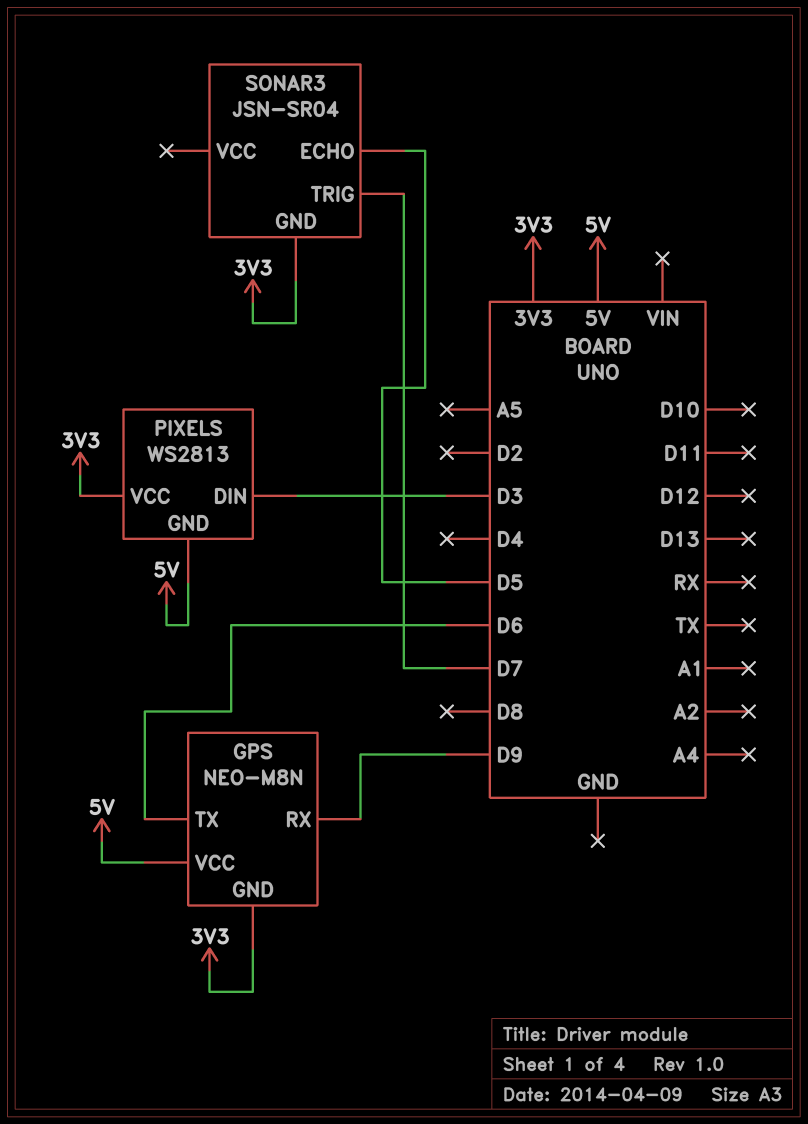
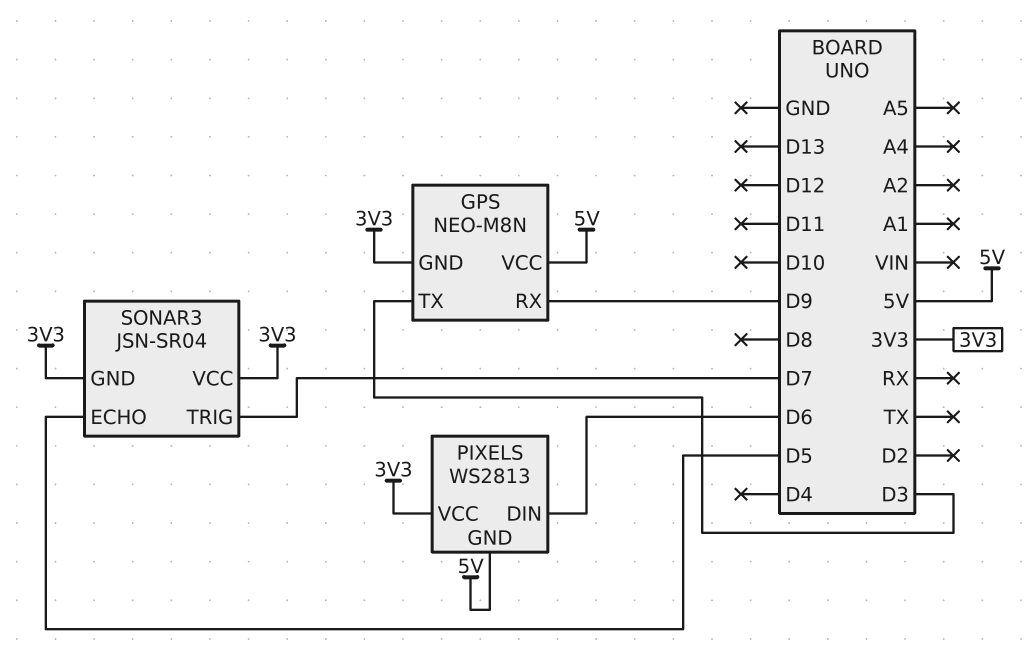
GPS pin TX: D6 -> D3
PIXELS pin DIN: D3 -> D6
SONAR3 pin VCC: none -> 3V3

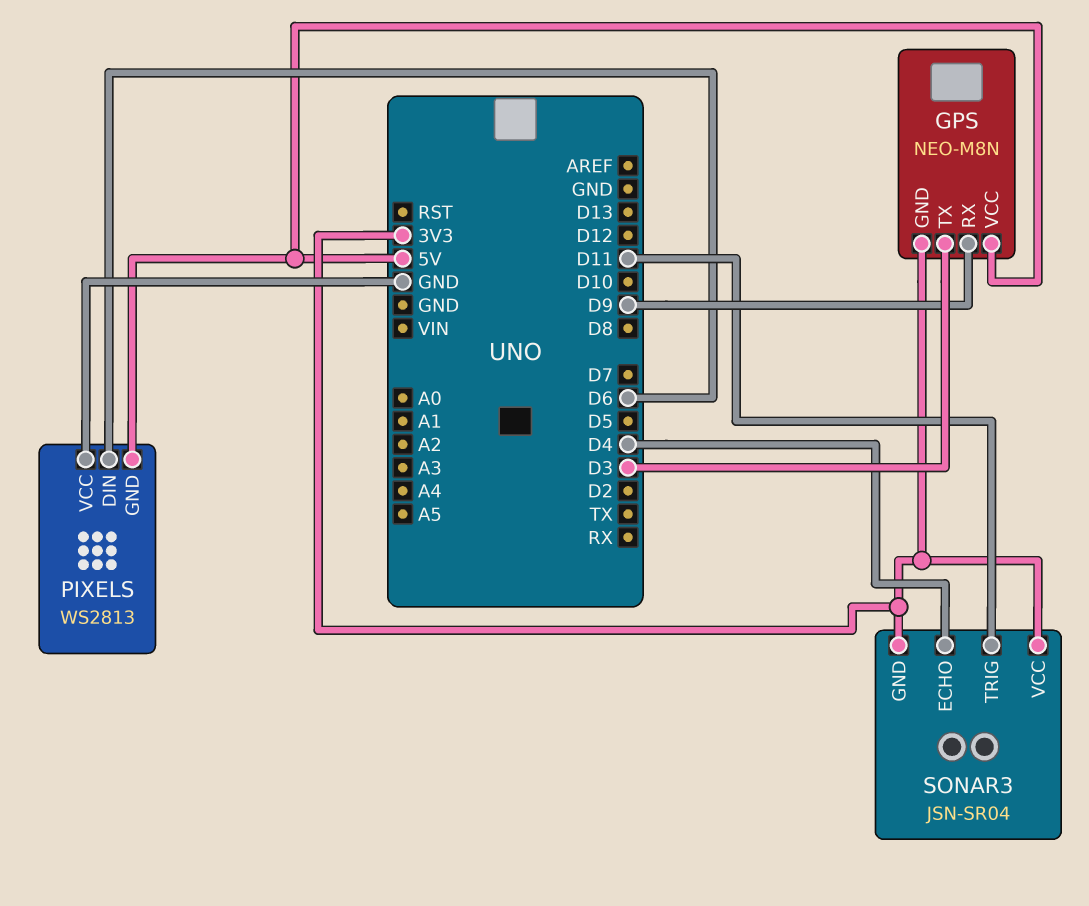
PIXELS pin VCC: 3V3 -> GND
SONAR3 pin ECHO: D5 -> D4
SONAR3 pin TRIG: D7 -> D11

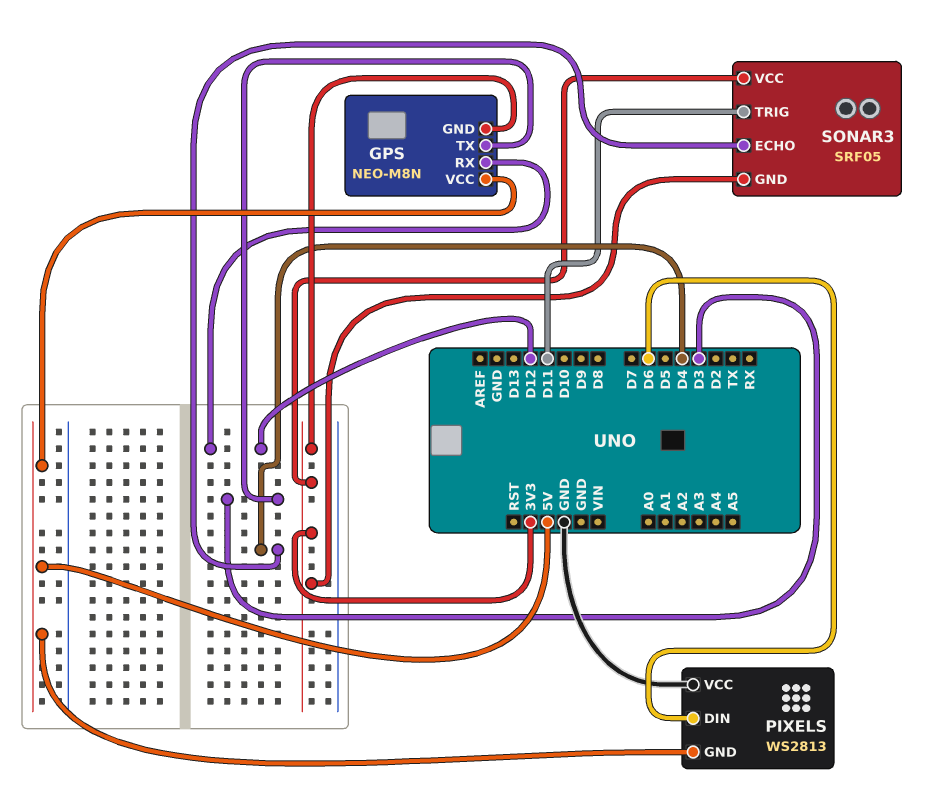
GPS pin RX: D9 -> D12
SONAR3: JSN-SR04 -> SRF05

